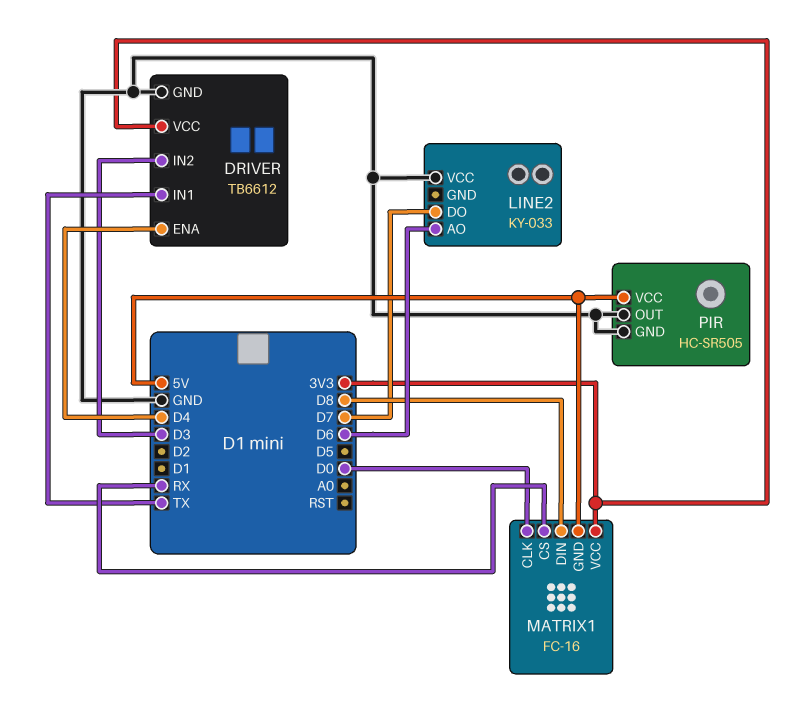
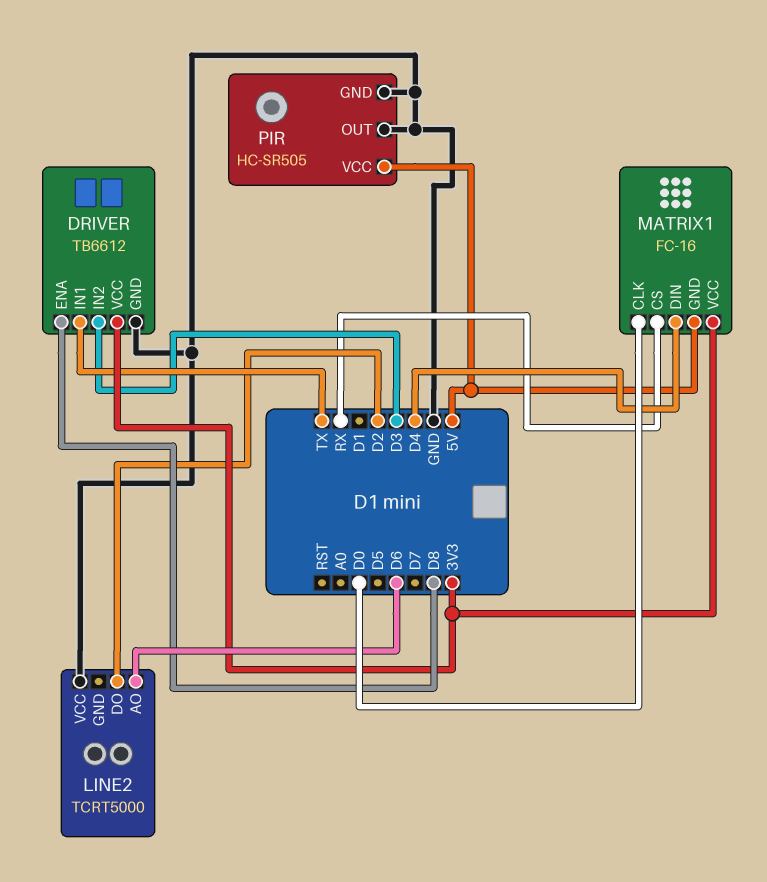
DRIVER pin ENA: D4 -> D8
LINE2: KY-033 -> TCRT5000
LINE2 pin DO: D7 -> D2
MATRIX1 pin DIN: D8 -> D4

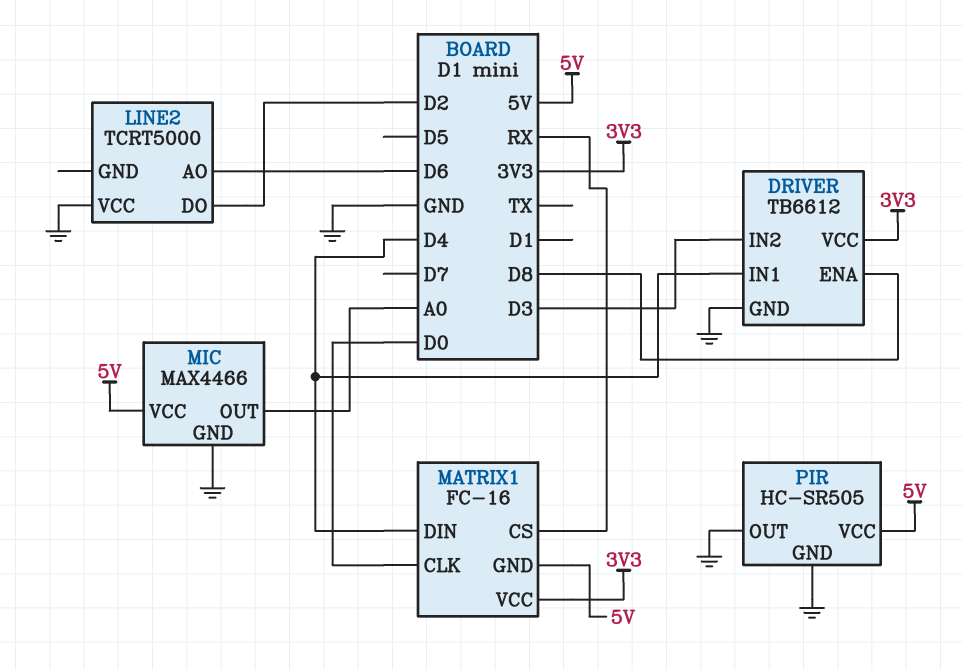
DRIVER pin IN1: TX -> D4
MIC: none -> MAX4466
MIC pin GND: none -> GND
MIC pin OUT: none -> A0
MIC pin VCC: none -> 5V

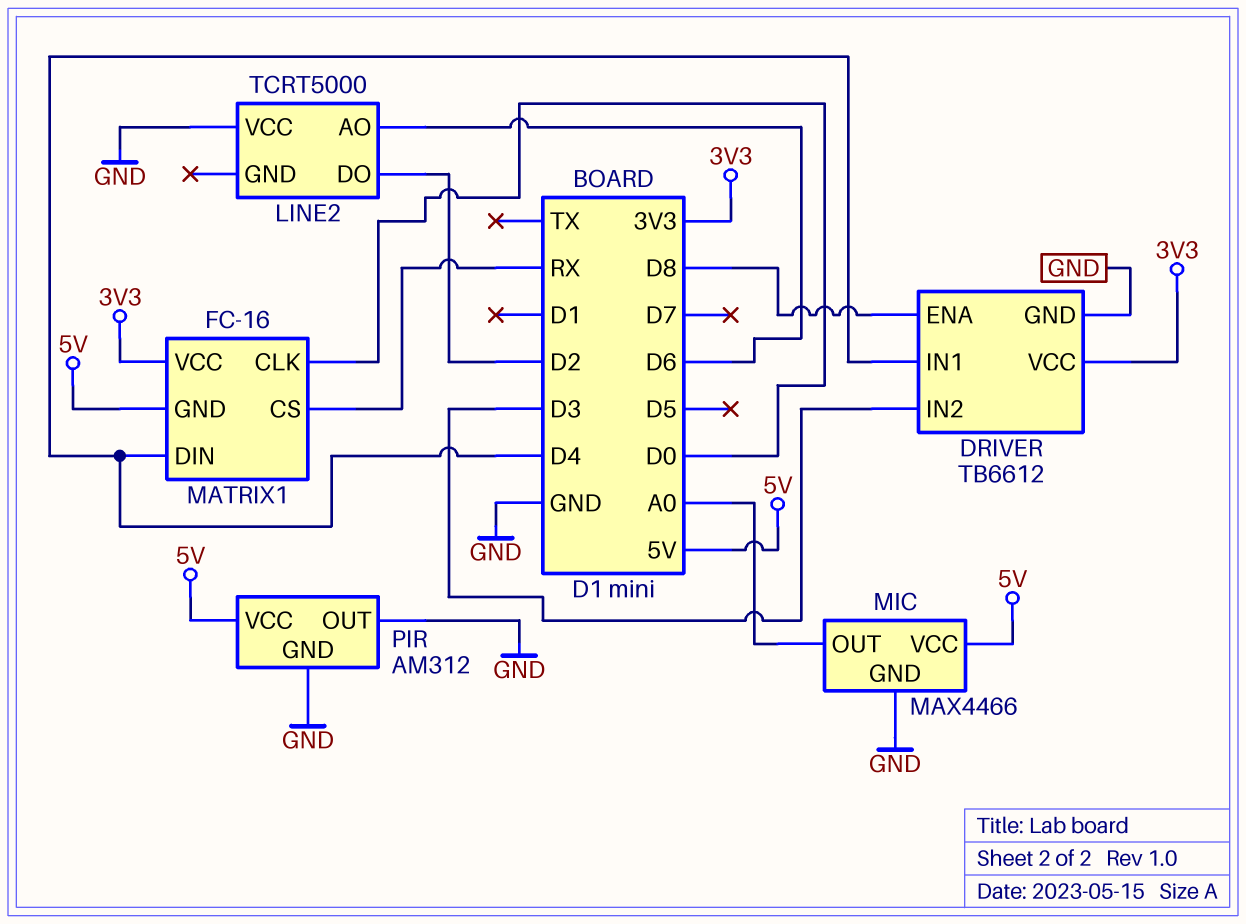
PIR: HC-SR505 -> AM312

